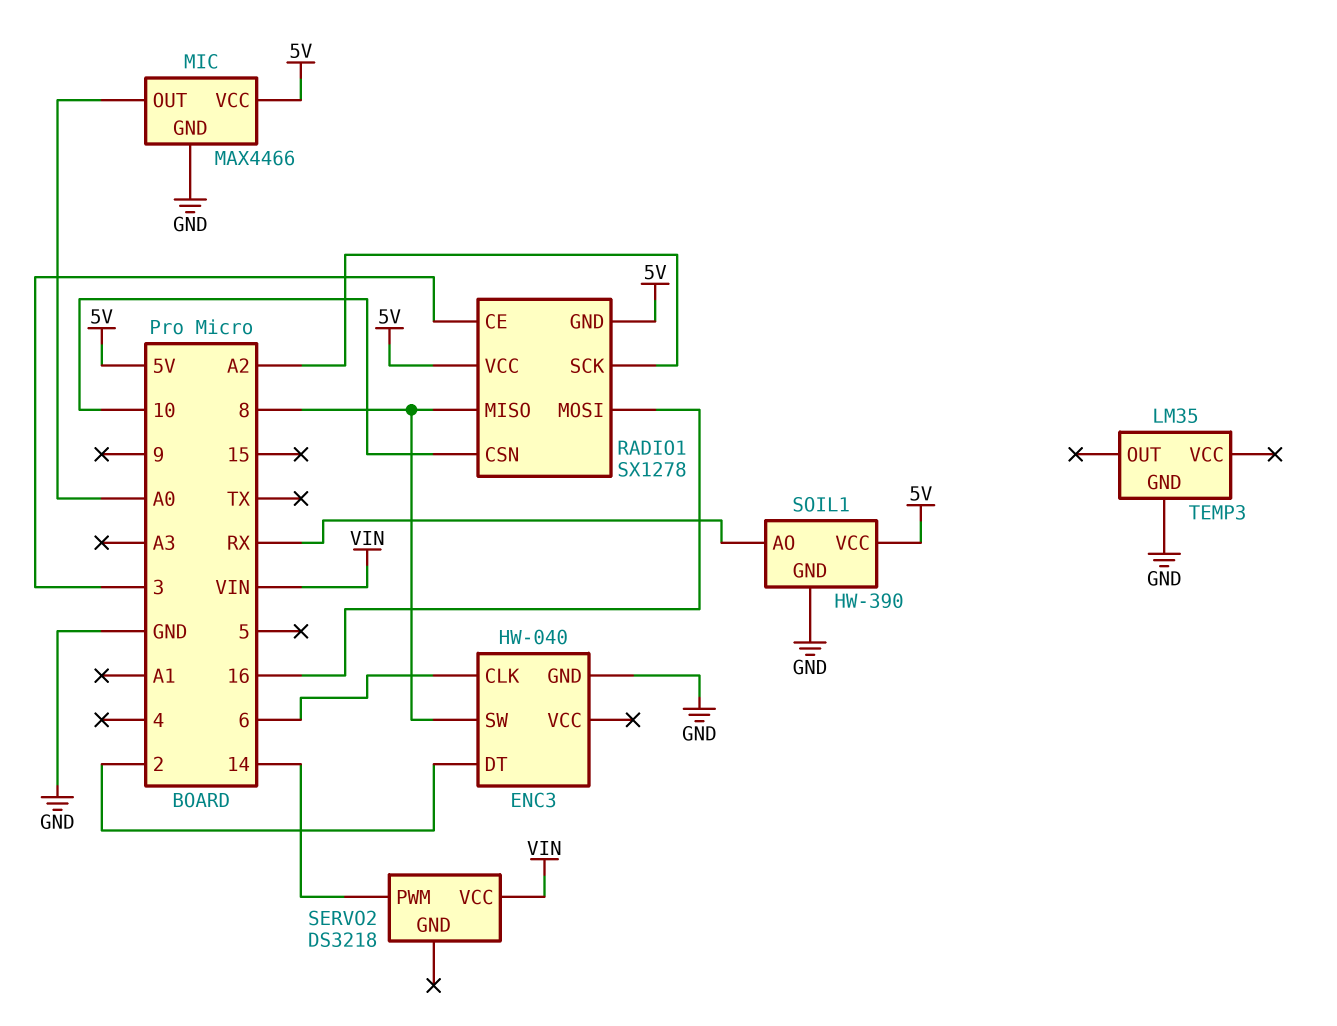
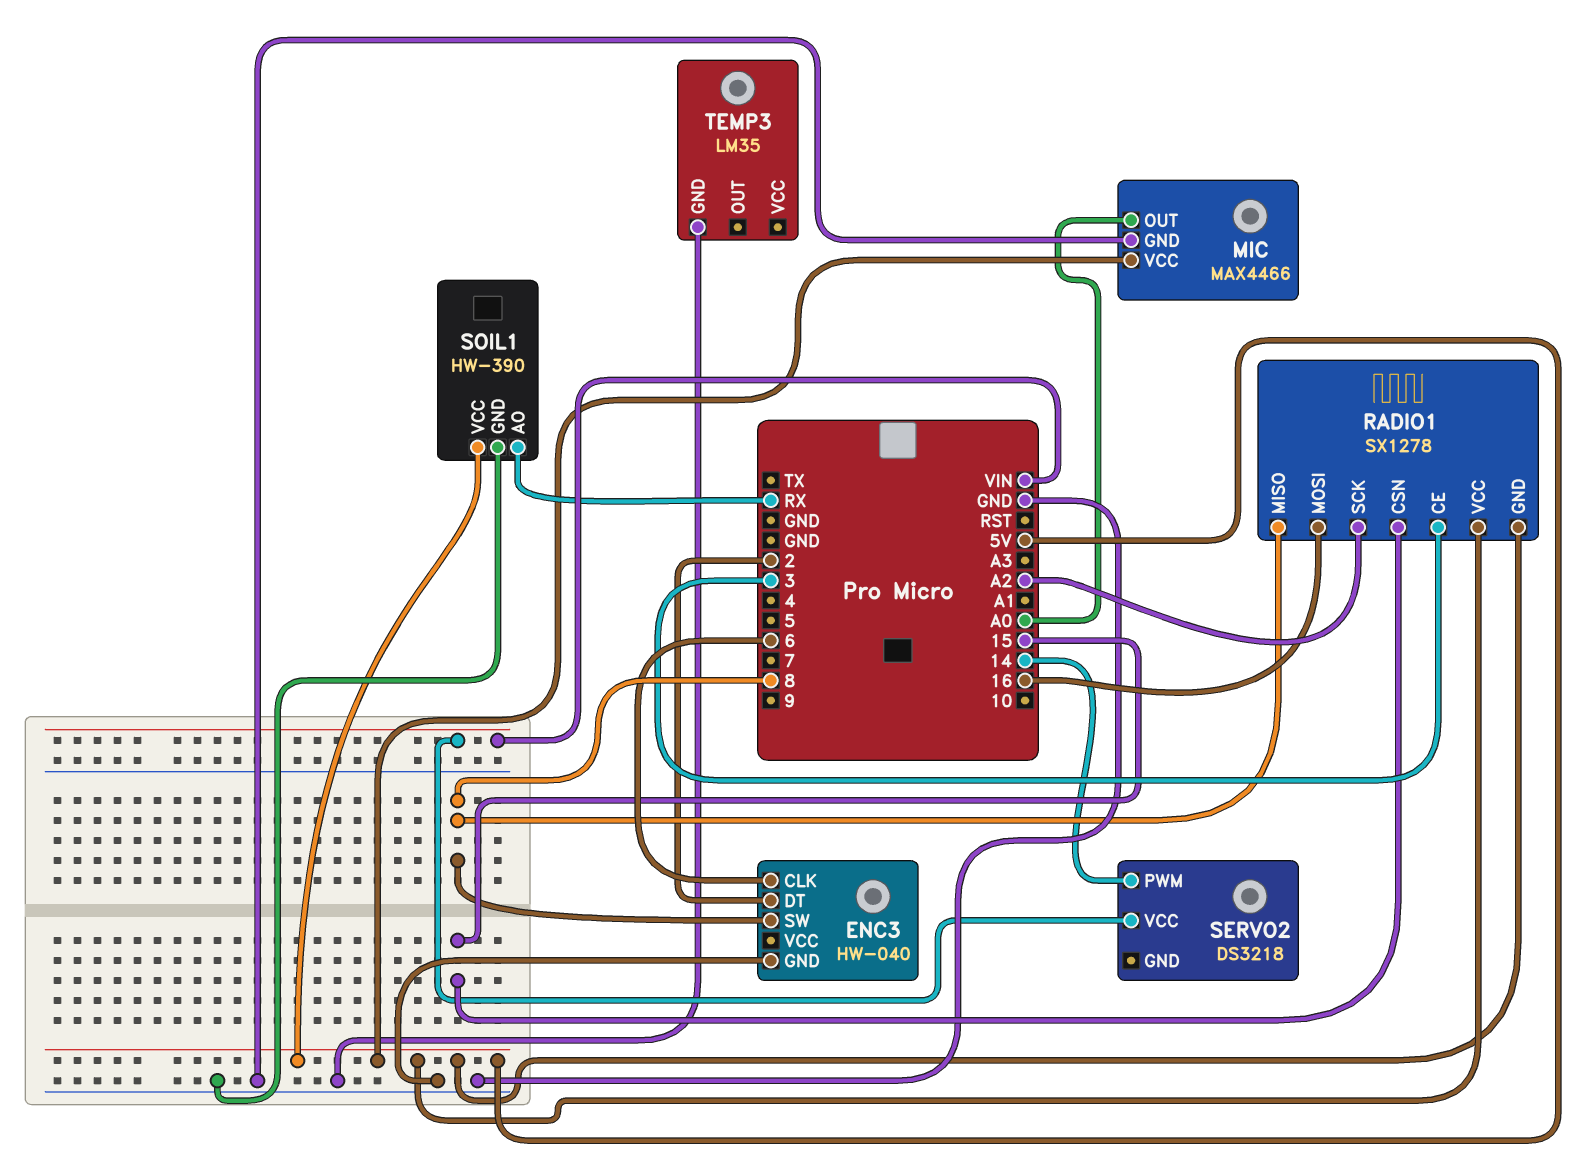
RADIO1 pin CSN: 10 -> 15

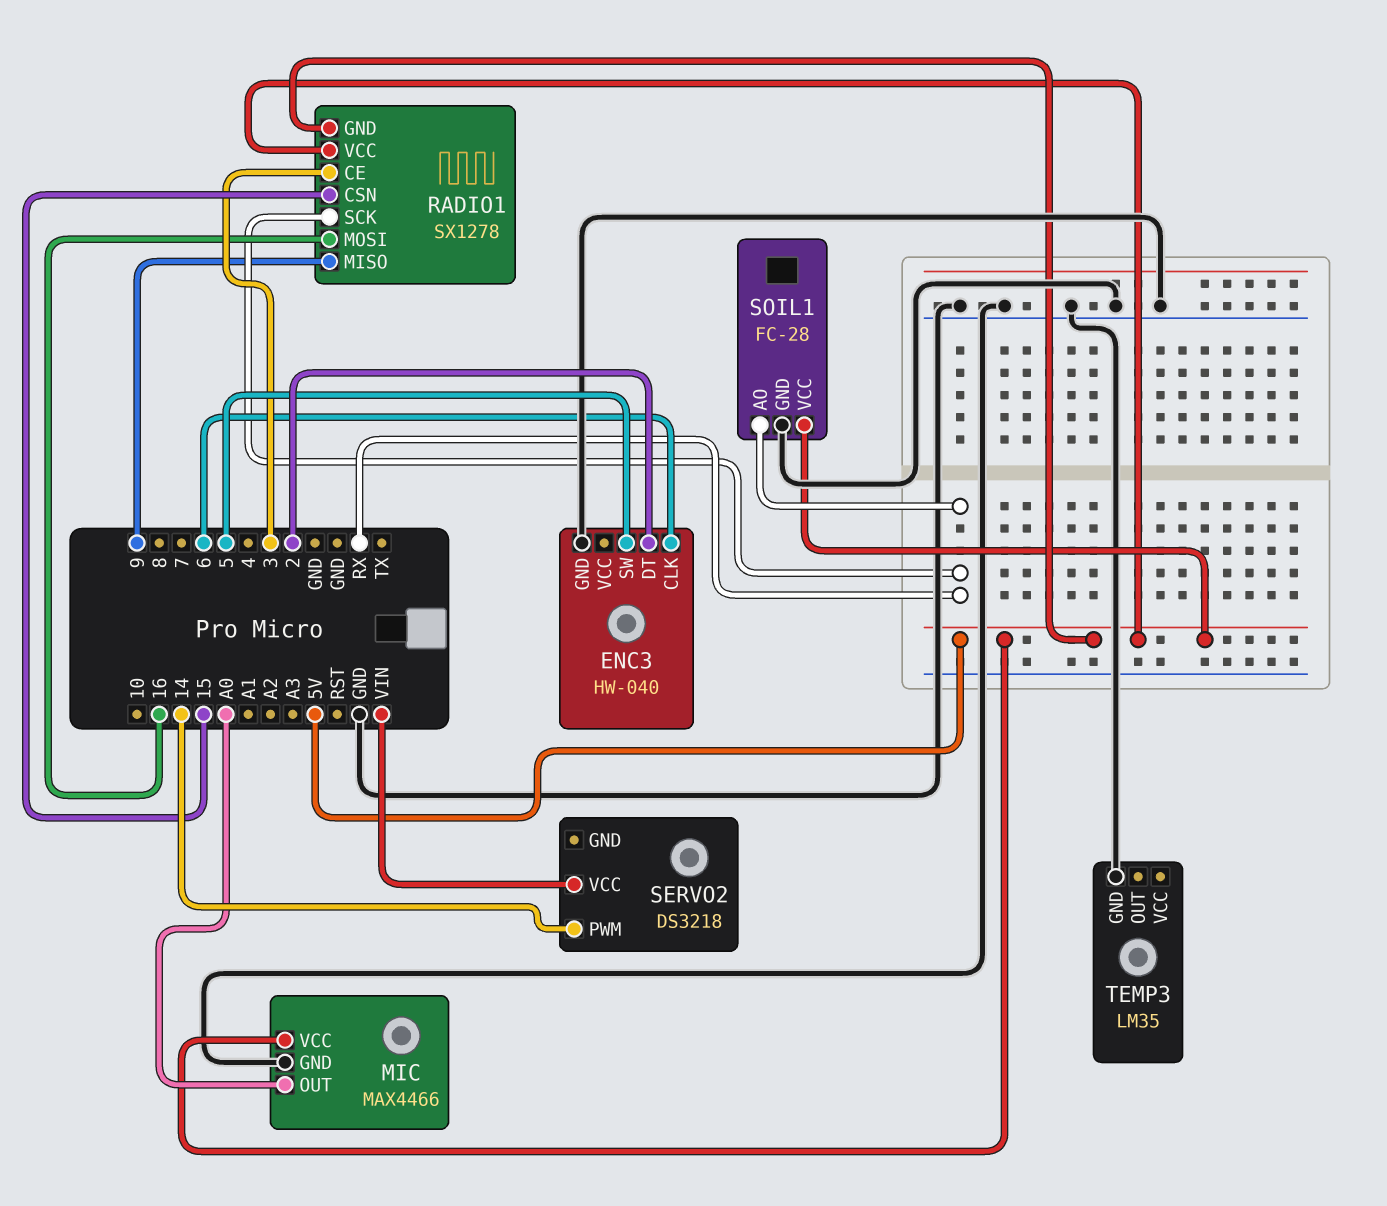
ENC3 pin SW: 8 -> 5
RADIO1 pin MISO: 8 -> 9
RADIO1 pin SCK: A2 -> RX
SOIL1: HW-390 -> FC-28

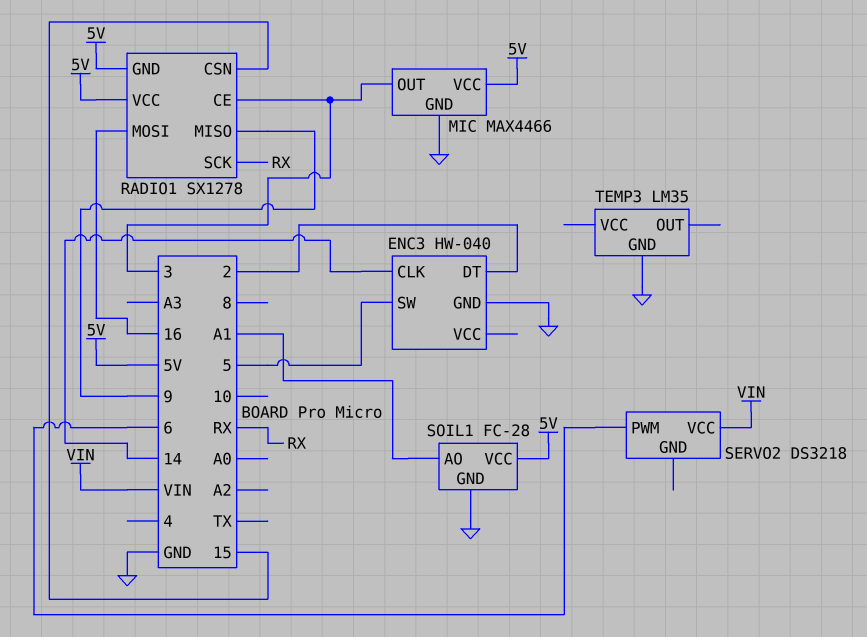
ENC3 pin CLK: 6 -> 14
MIC pin OUT: A0 -> 3
SERVO2 pin PWM: 14 -> 6
SOIL1 pin AO: RX -> A1

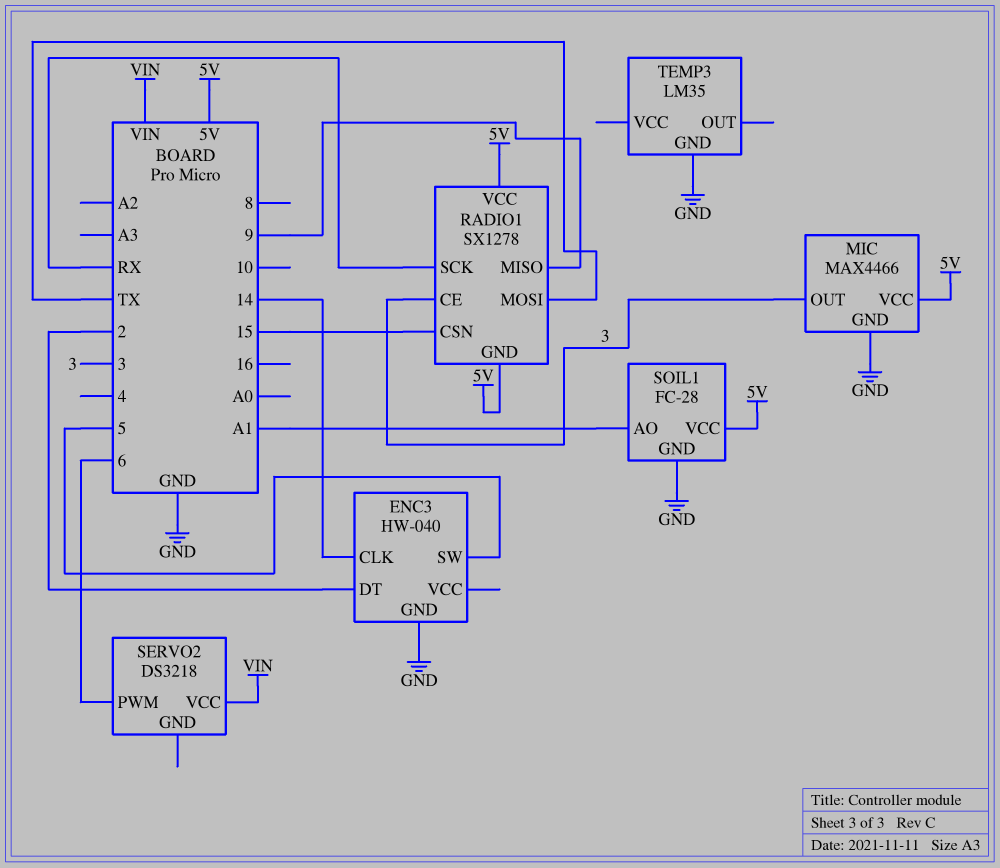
RADIO1 pin MOSI: 16 -> TX

